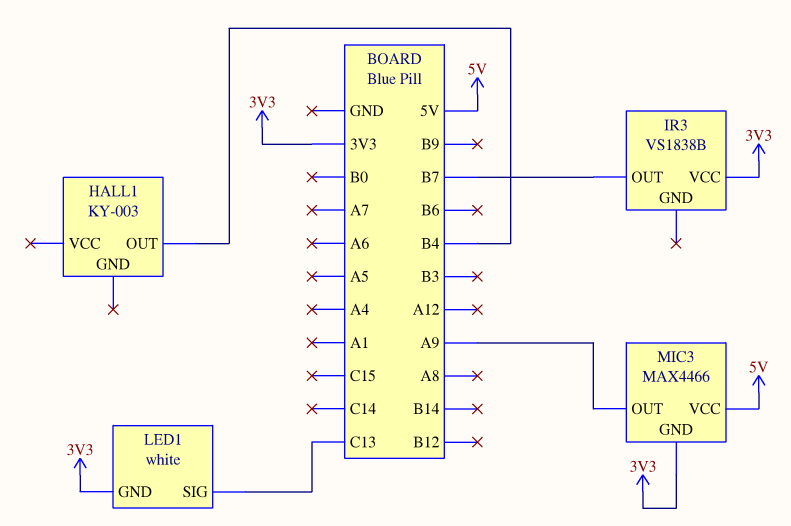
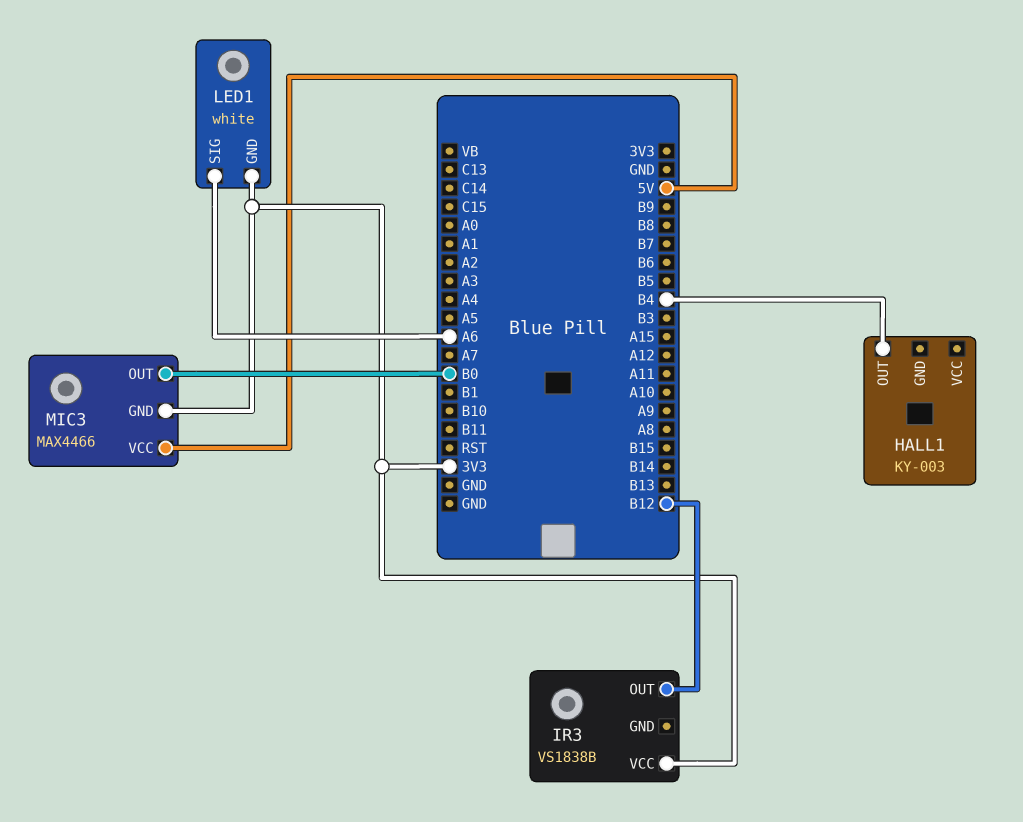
IR3 pin OUT: B7 -> B12
LED1 pin SIG: C13 -> A6
MIC3 pin OUT: A9 -> B0

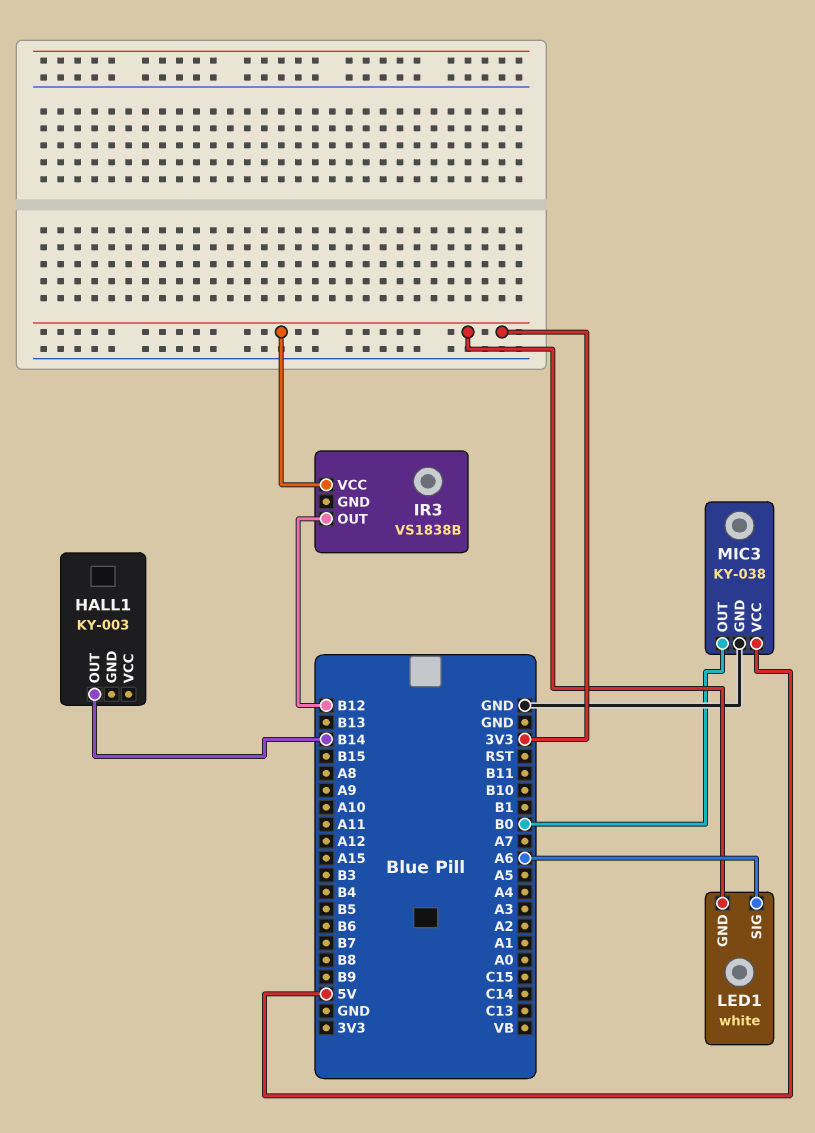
HALL1 pin OUT: B4 -> B14
MIC3: MAX4466 -> KY-038
MIC3 pin GND: 3V3 -> GND

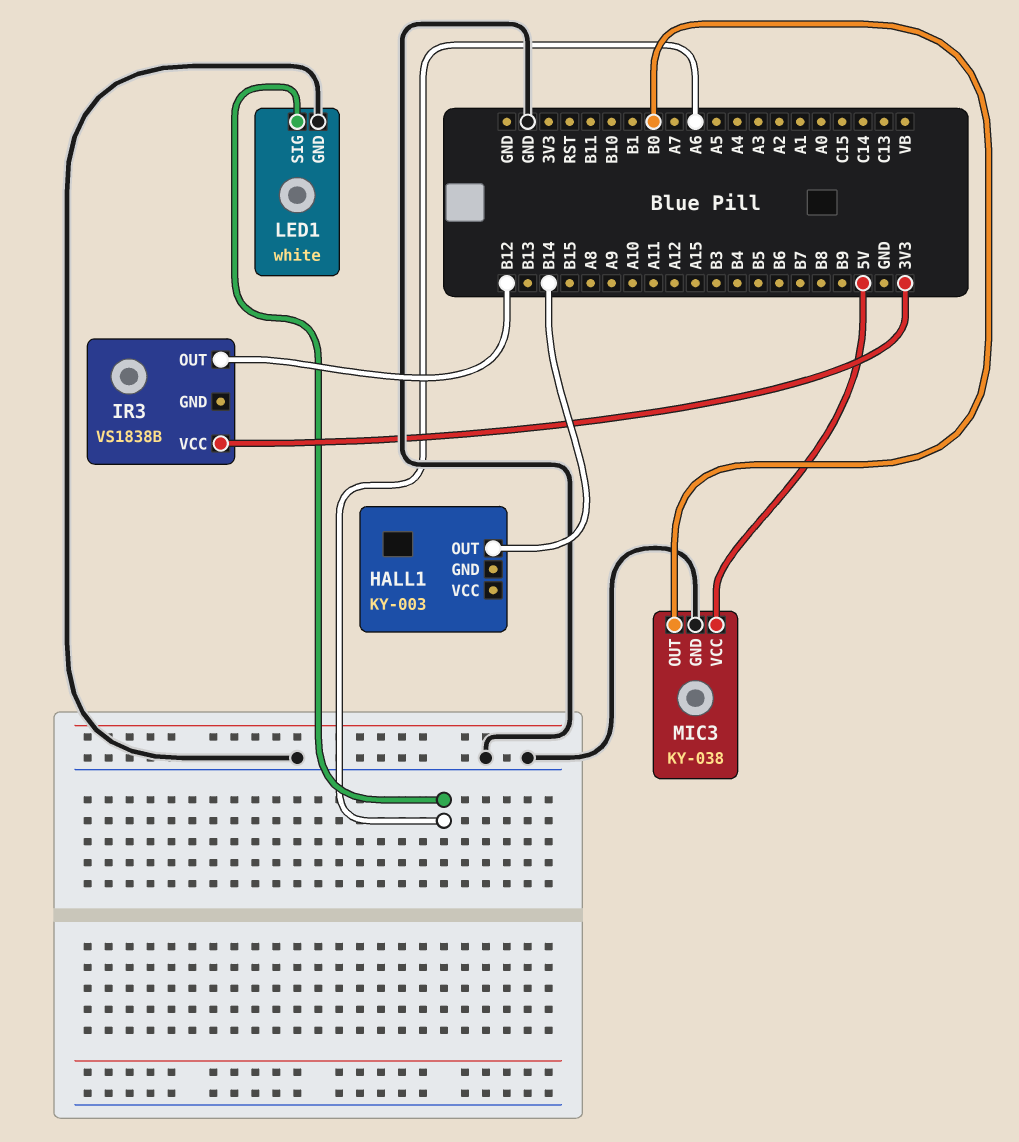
LED1 pin GND: 3V3 -> GND

